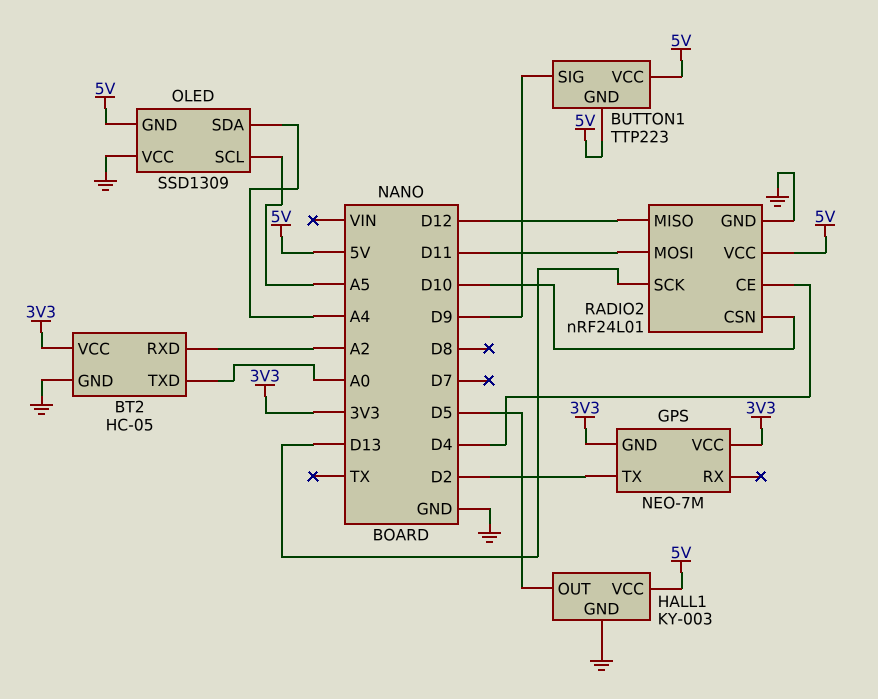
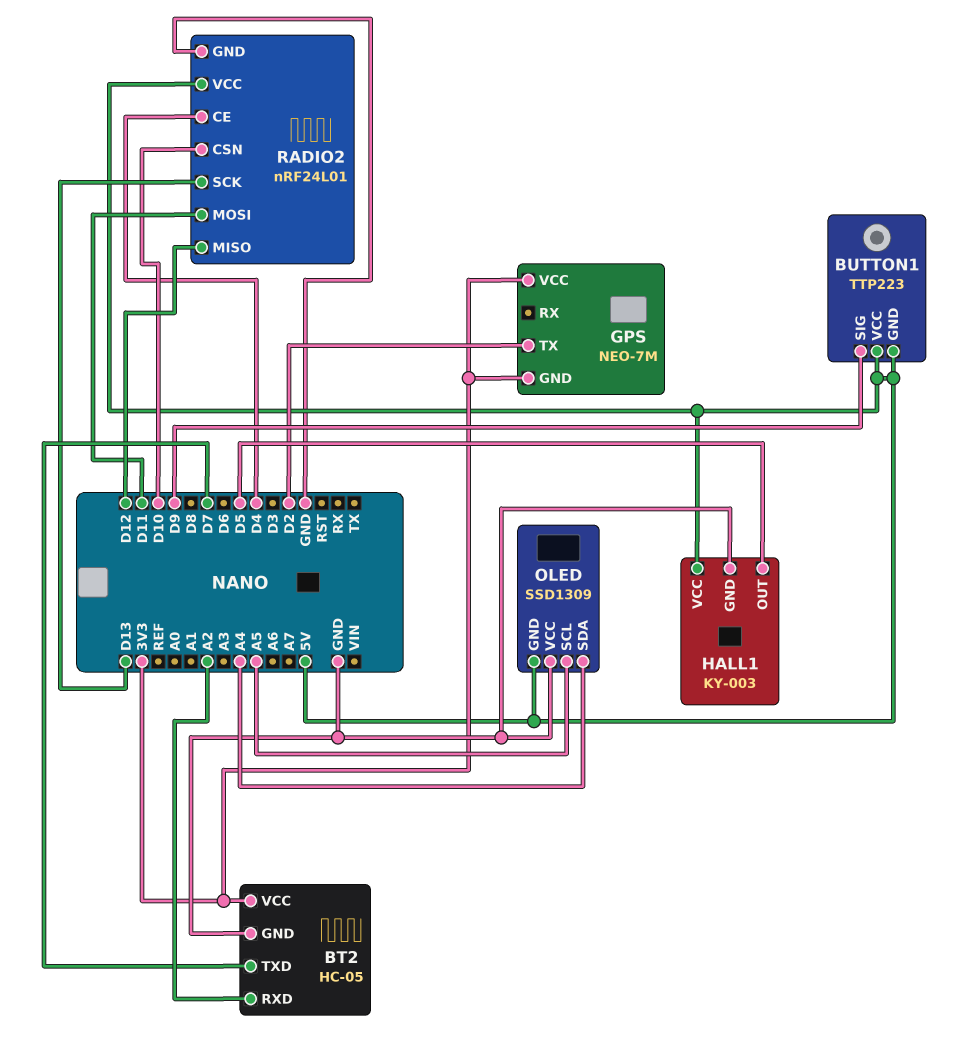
BT2 pin TXD: A0 -> D7

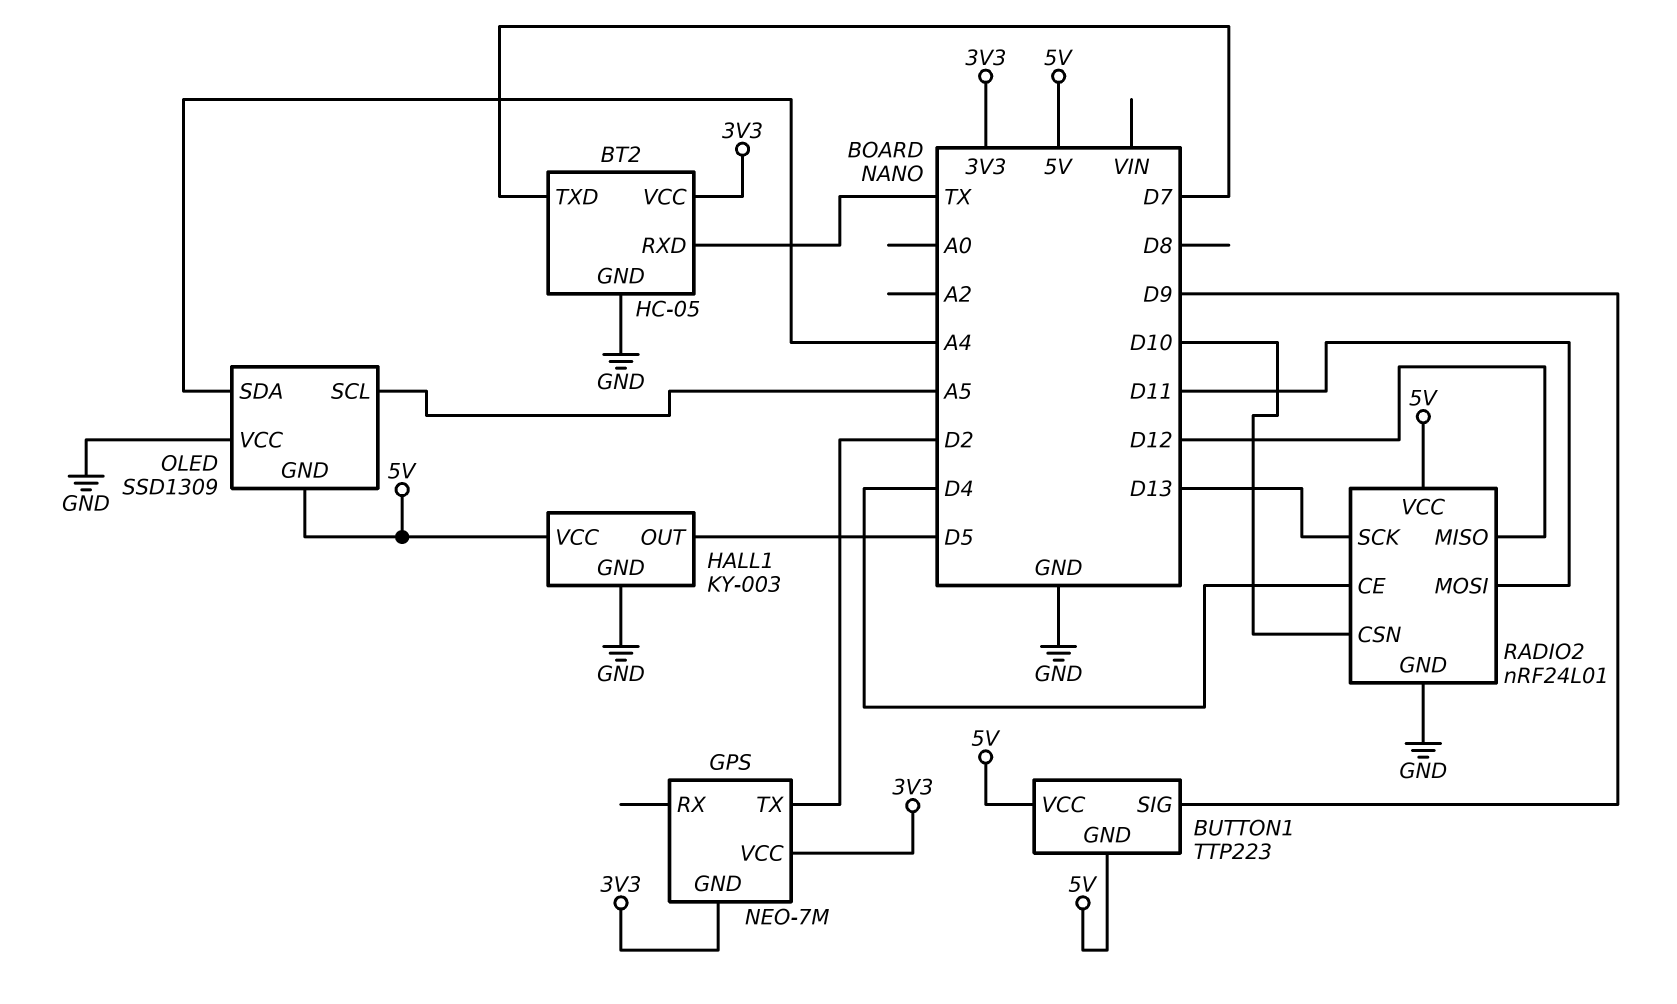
BT2 pin RXD: A2 -> TX

